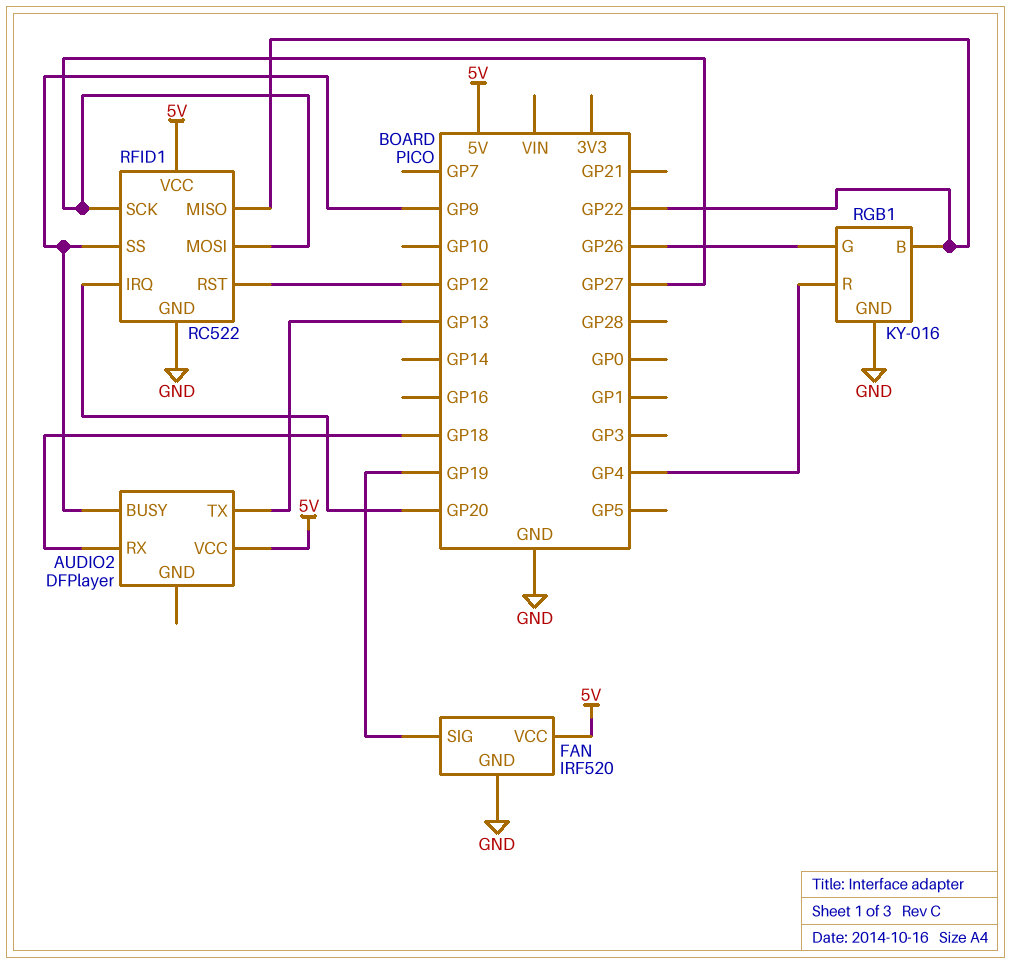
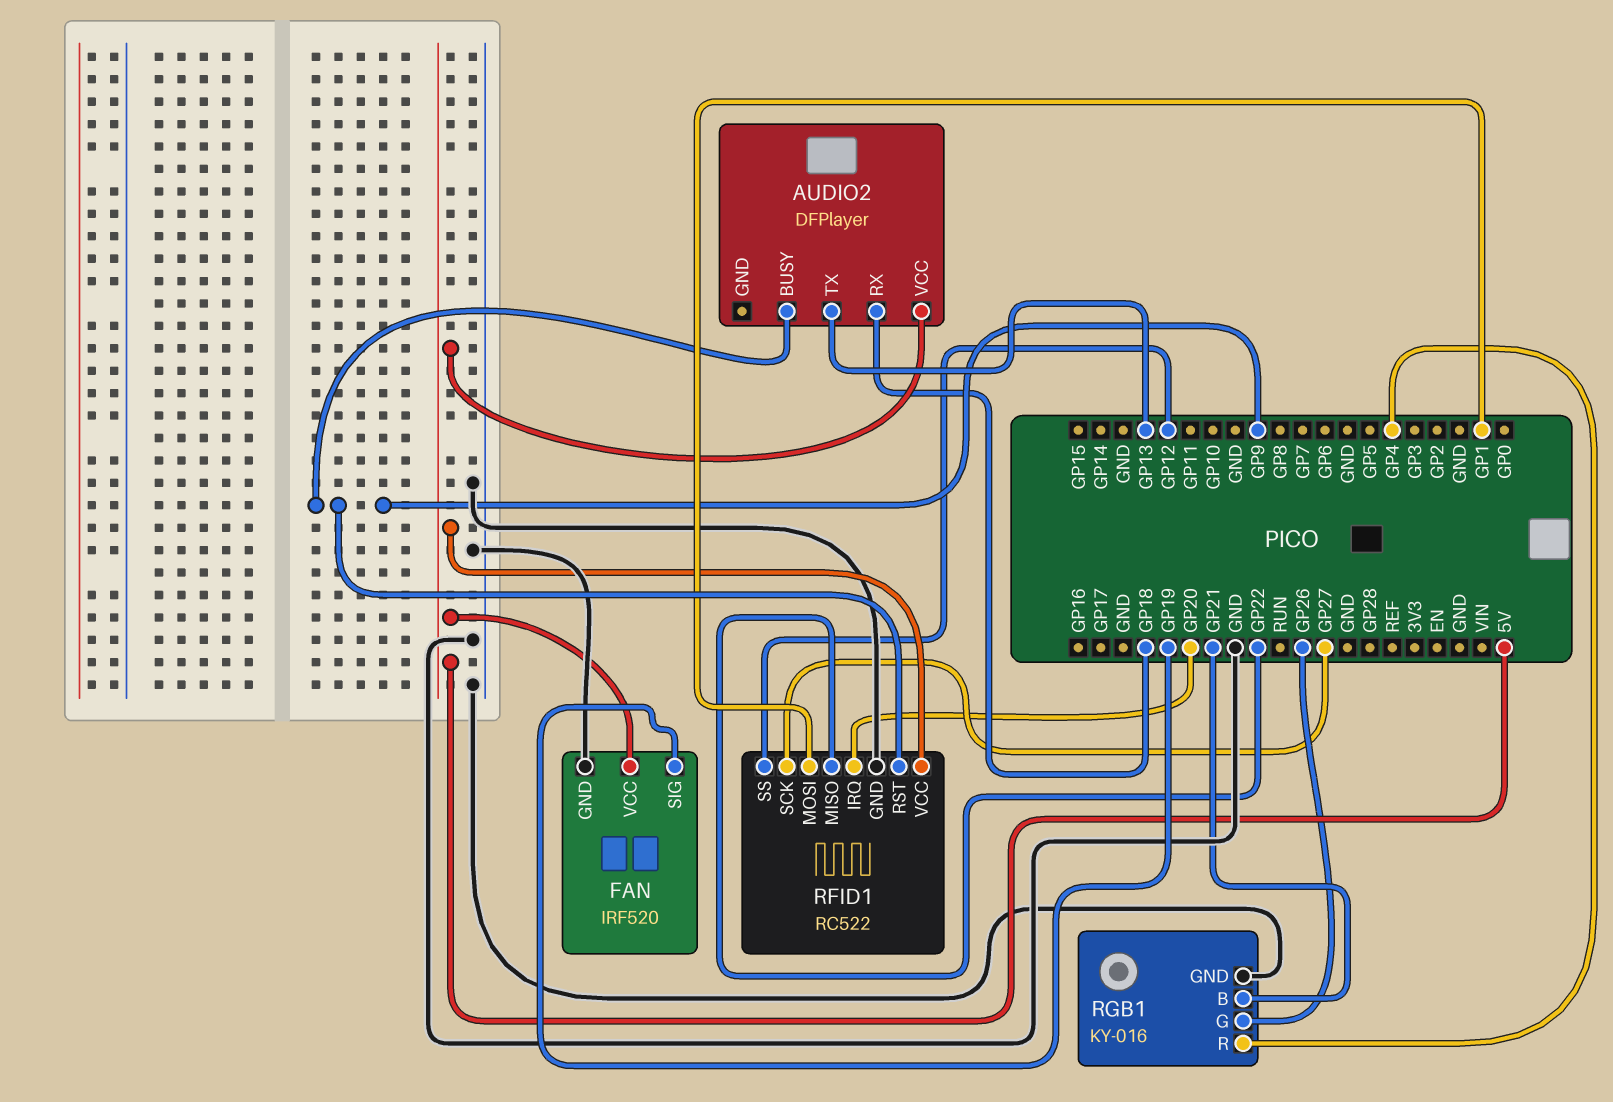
RFID1 pin MOSI: GP27 -> GP1
RFID1 pin RST: GP12 -> GP9
RFID1 pin SS: GP9 -> GP12
RGB1 pin B: GP22 -> GP21

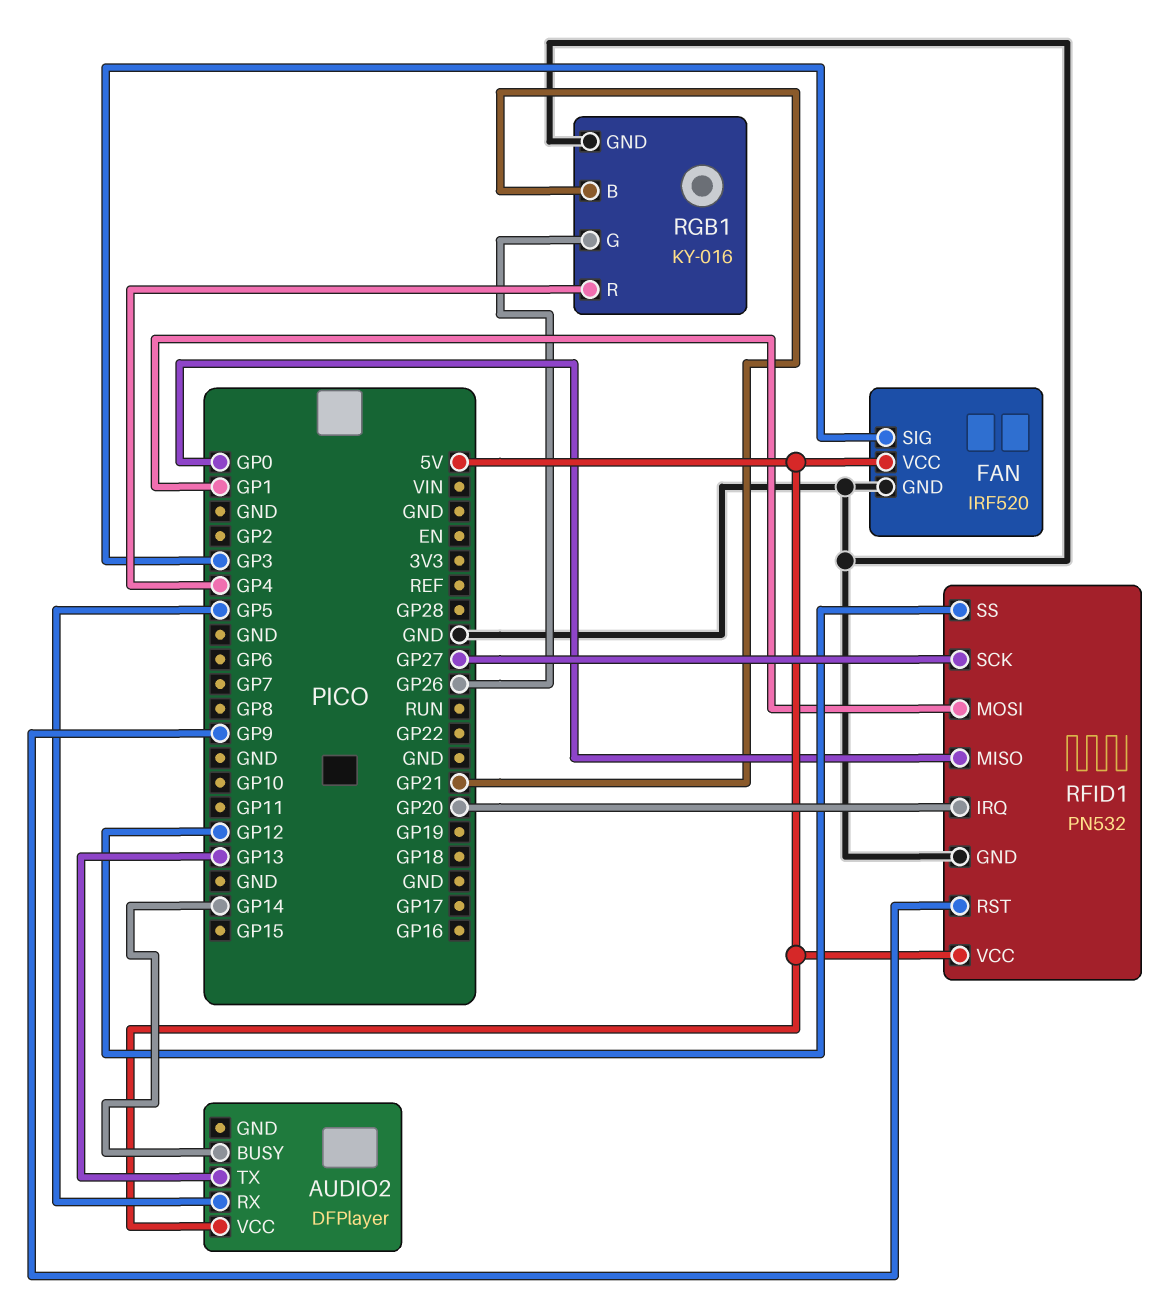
AUDIO2 pin BUSY: GP9 -> GP14
AUDIO2 pin RX: GP18 -> GP5
FAN pin SIG: GP19 -> GP3
RFID1: RC522 -> PN532
RFID1 pin MISO: GP22 -> GP0

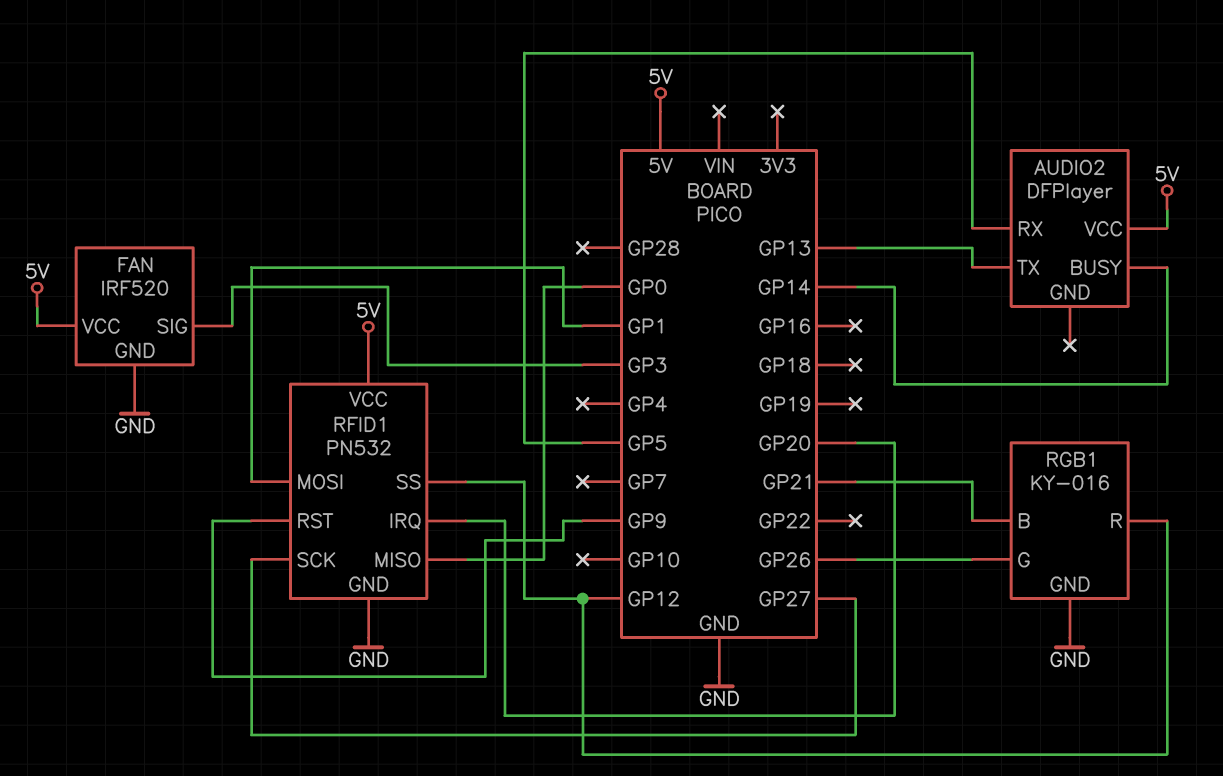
RGB1 pin R: GP4 -> GP12

